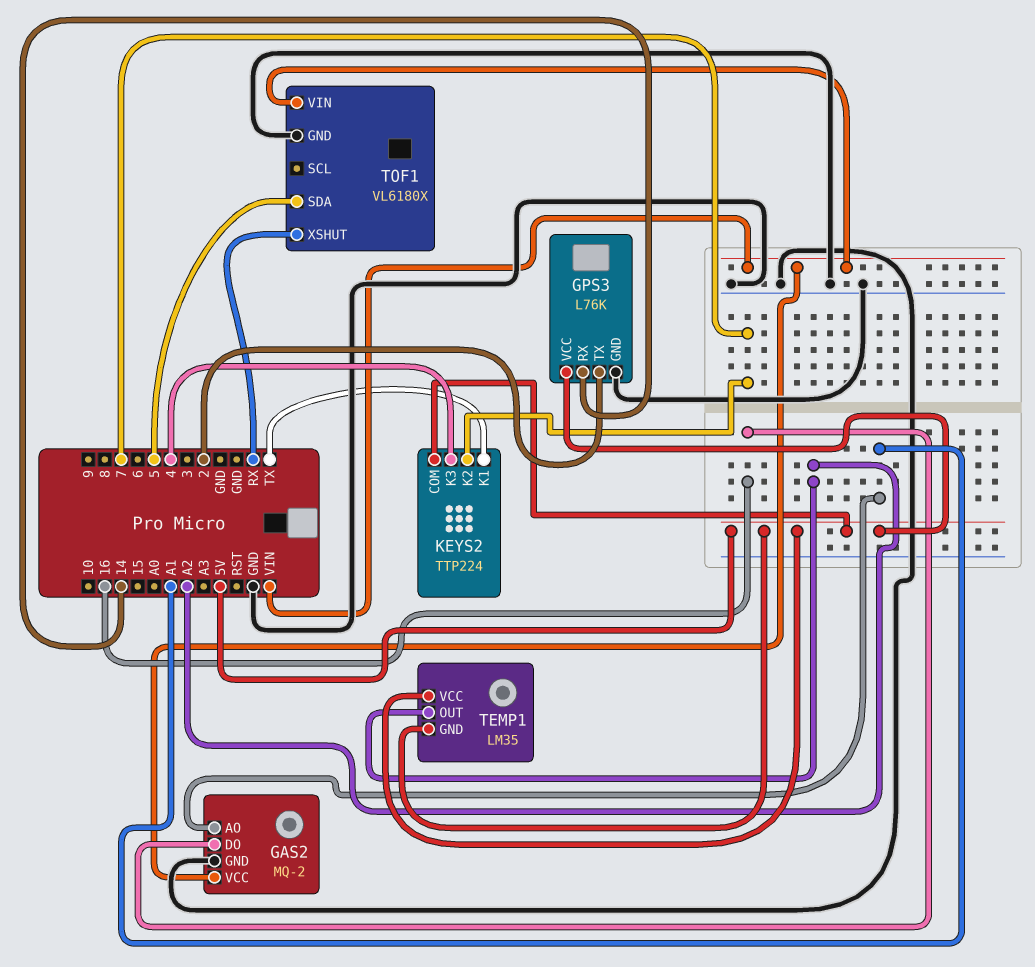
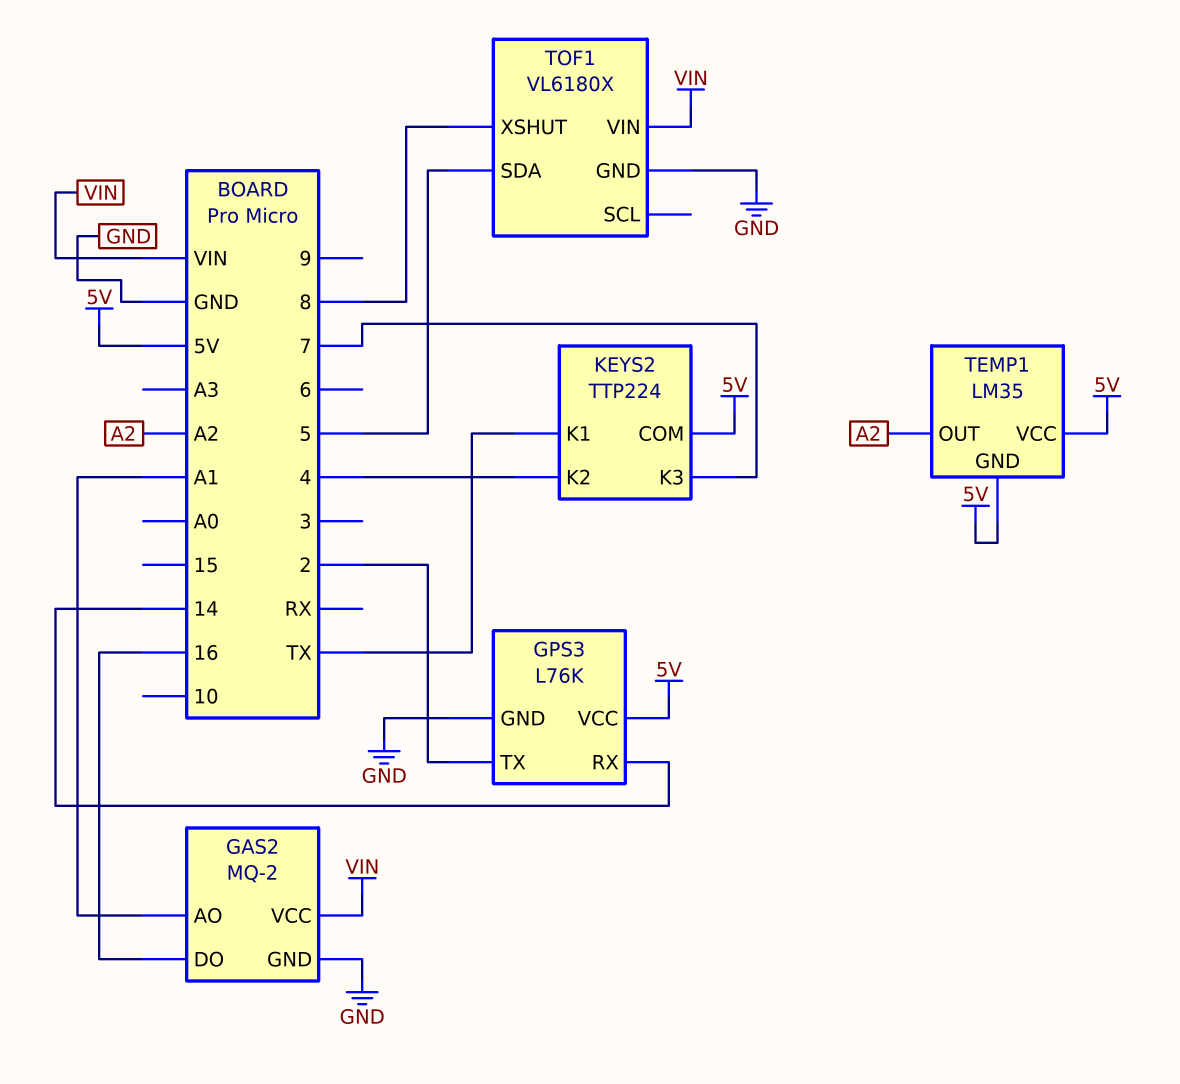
KEYS2 pin K2: 7 -> 4
KEYS2 pin K3: 4 -> 7
TOF1 pin XSHUT: RX -> 8

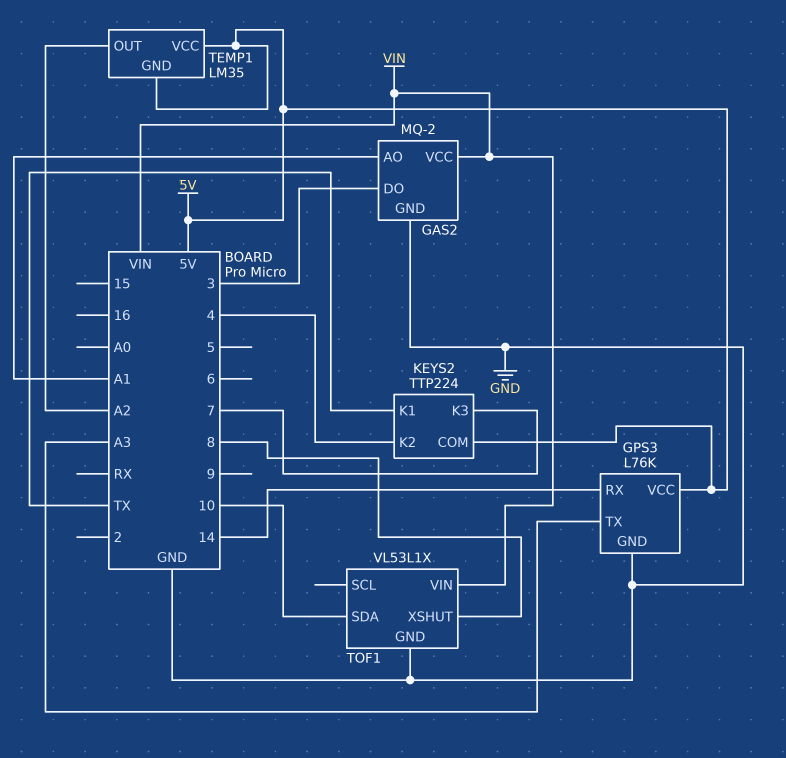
GAS2 pin DO: 16 -> 3
GPS3 pin TX: 2 -> A3
TOF1: VL6180X -> VL53L1X
TOF1 pin SDA: 5 -> 10

